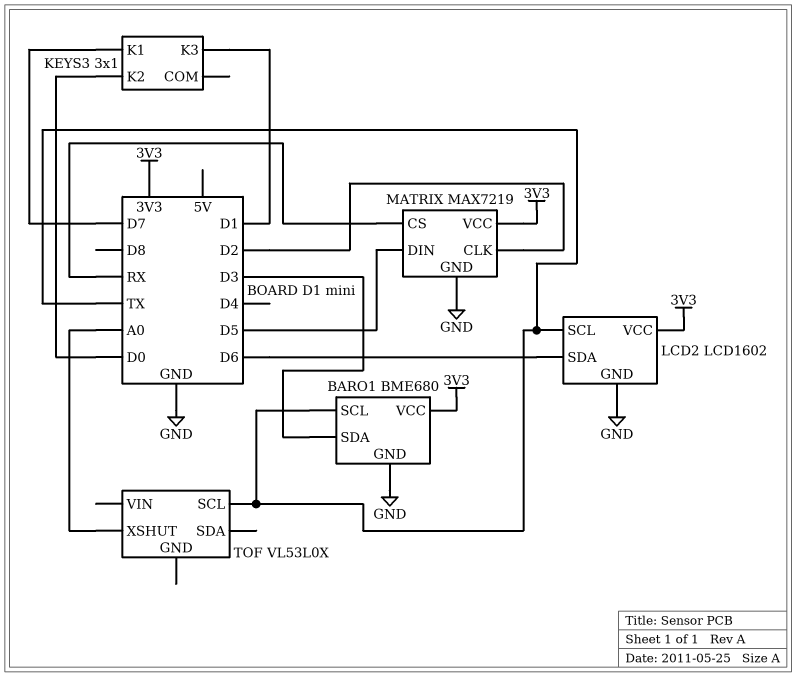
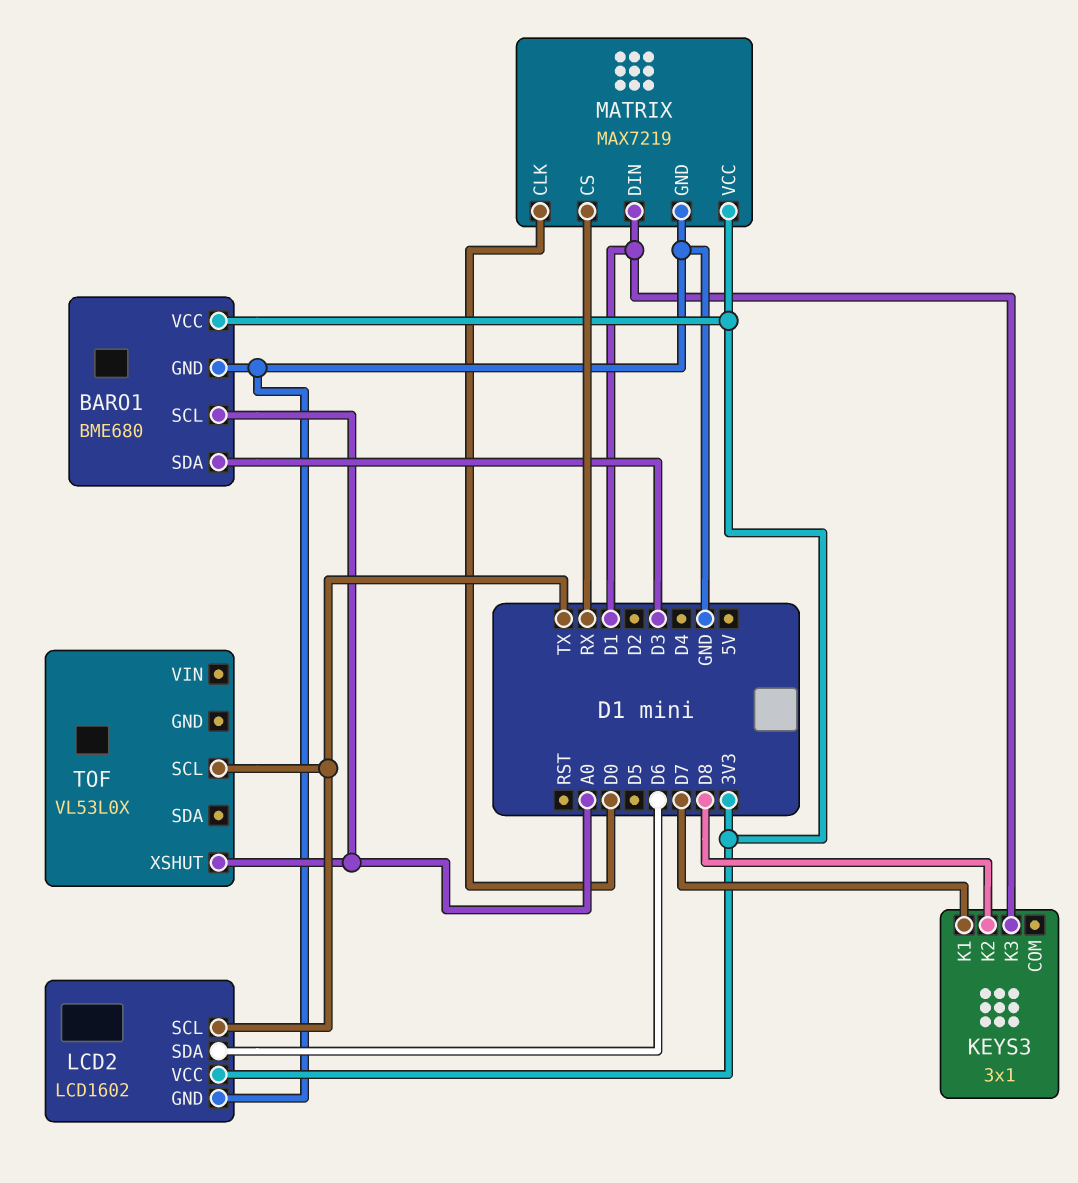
BARO1 pin SCL: TX -> A0
KEYS3 pin K2: D0 -> D8
MATRIX pin CLK: D2 -> D0
MATRIX pin DIN: D5 -> D1

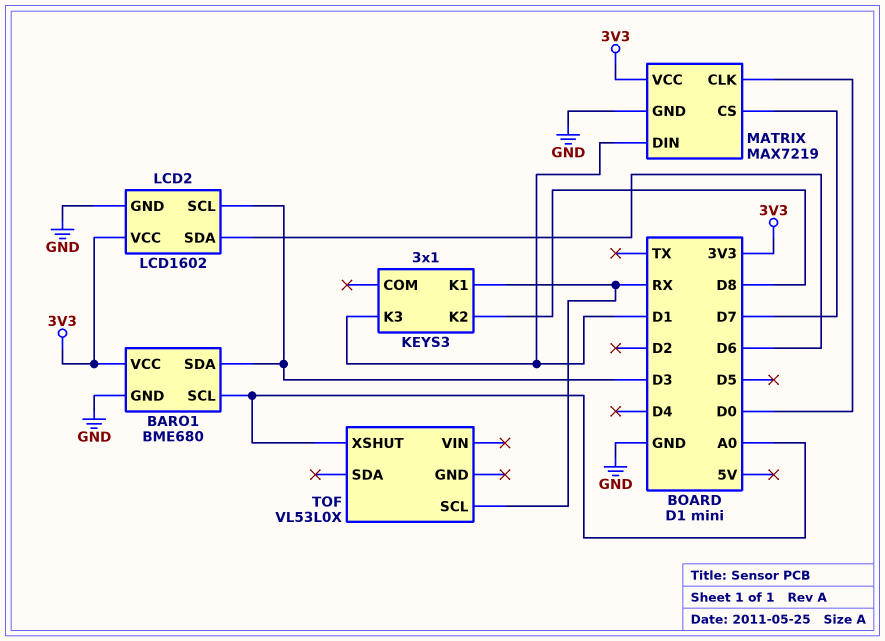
KEYS3 pin K1: D7 -> RX
LCD2 pin SCL: TX -> D3
MATRIX pin CS: RX -> D7
TOF pin SCL: TX -> RX

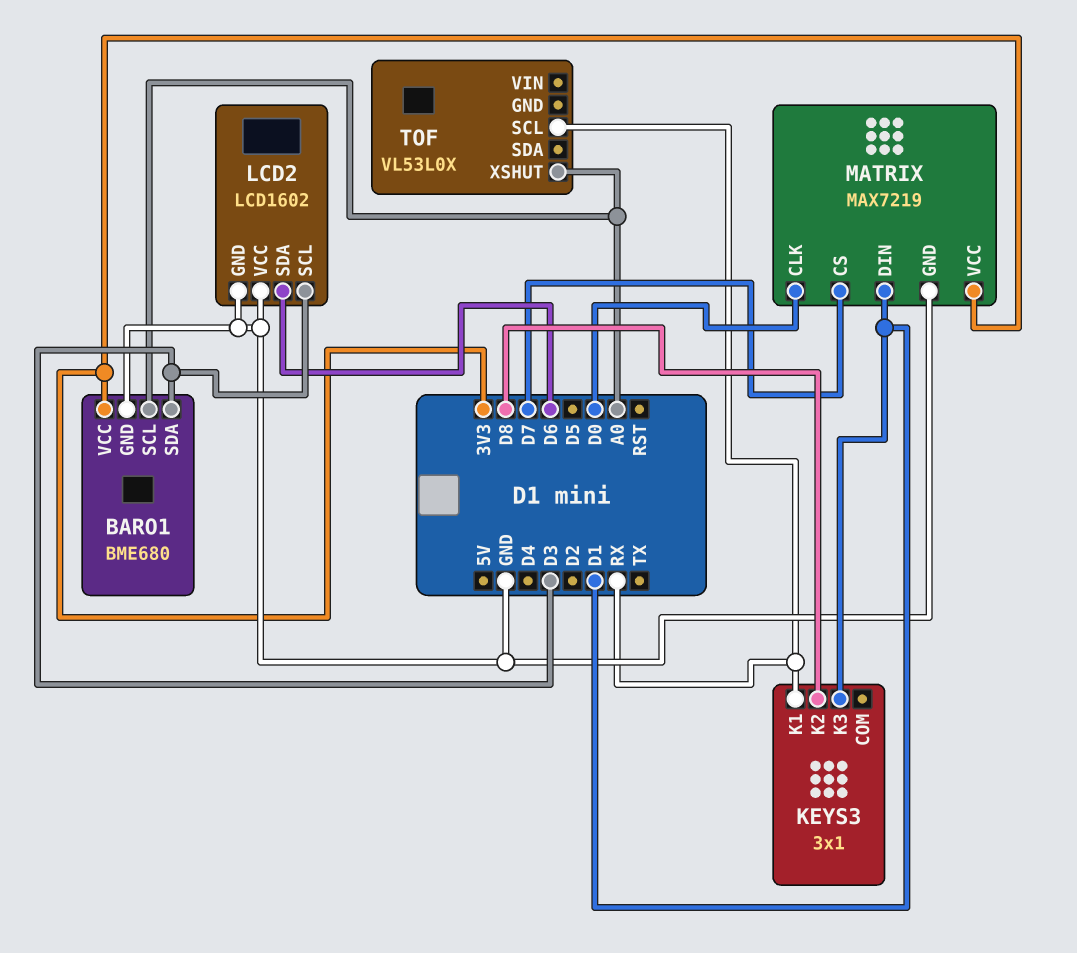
LCD2 pin VCC: 3V3 -> GND

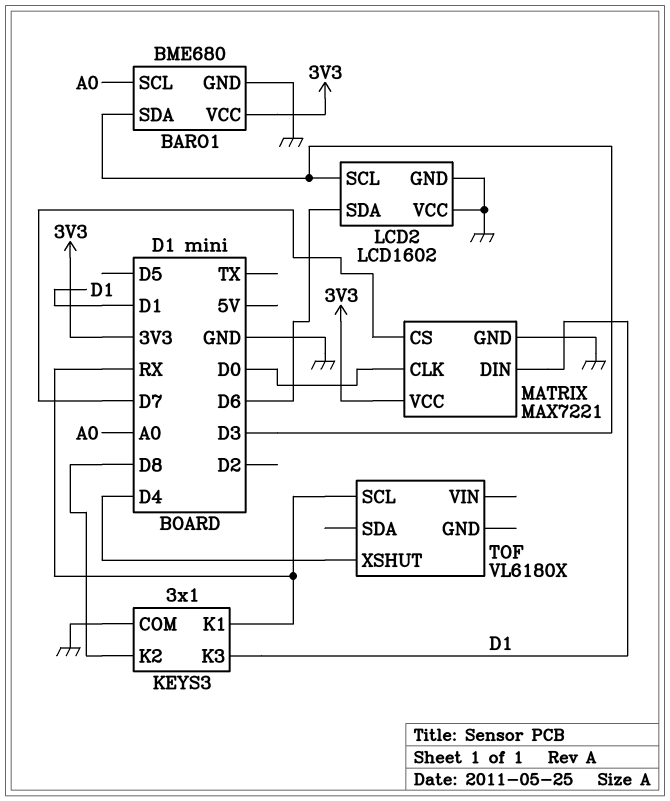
KEYS3 pin COM: none -> GND
MATRIX: MAX7219 -> MAX7221
TOF: VL53L0X -> VL6180X
TOF pin XSHUT: A0 -> D4

